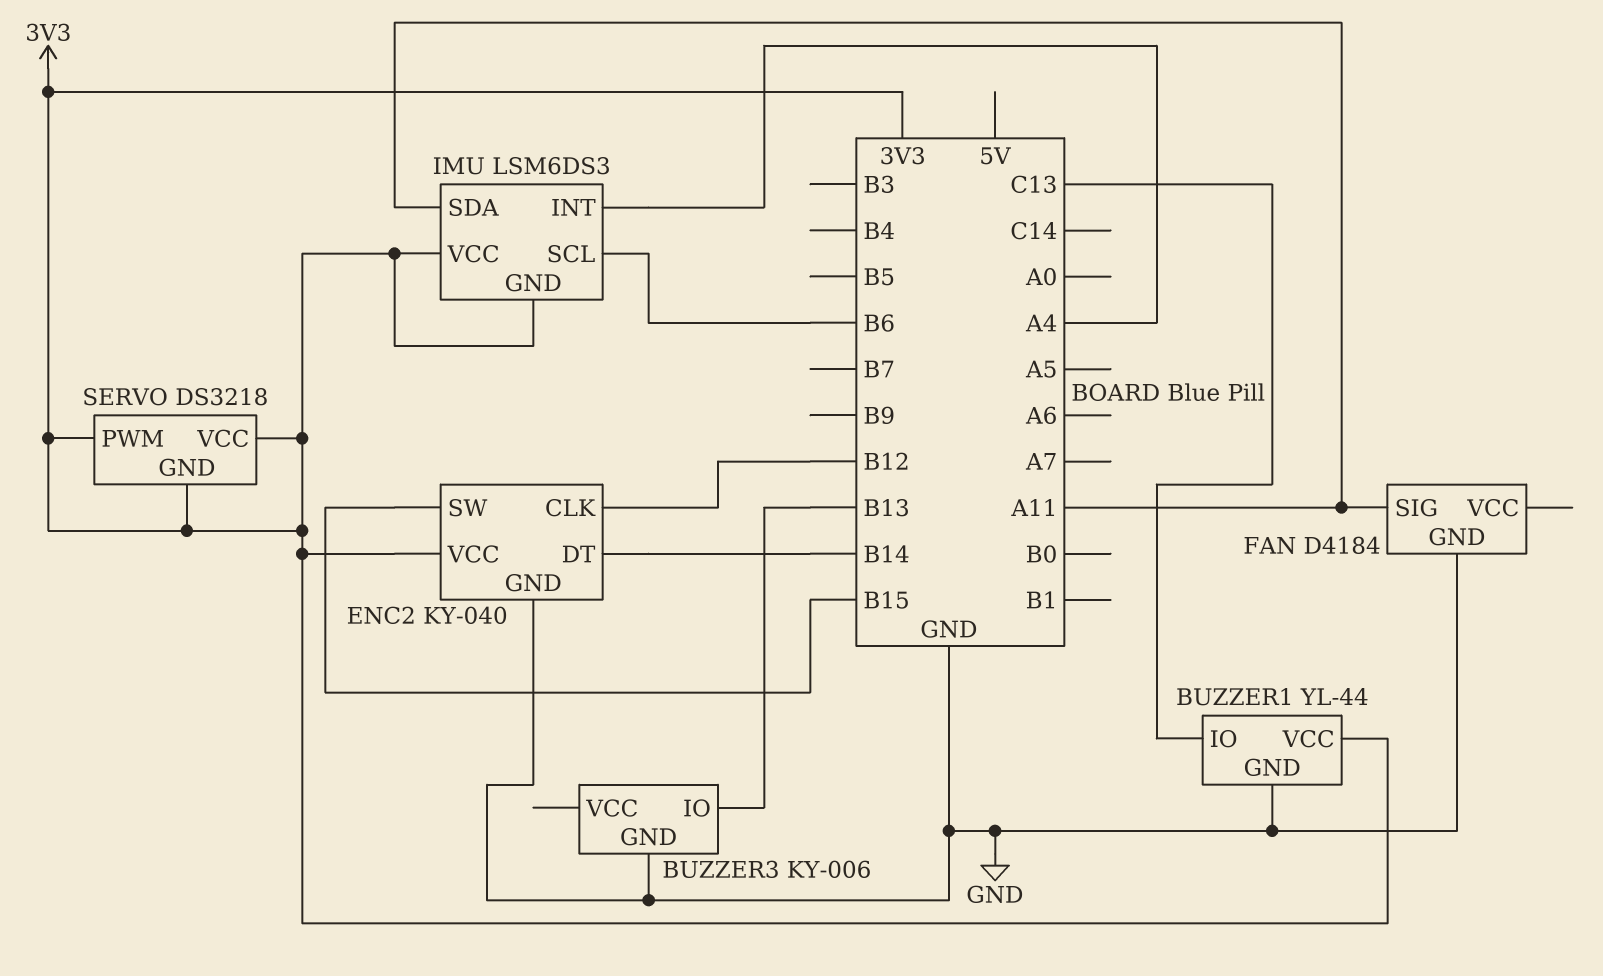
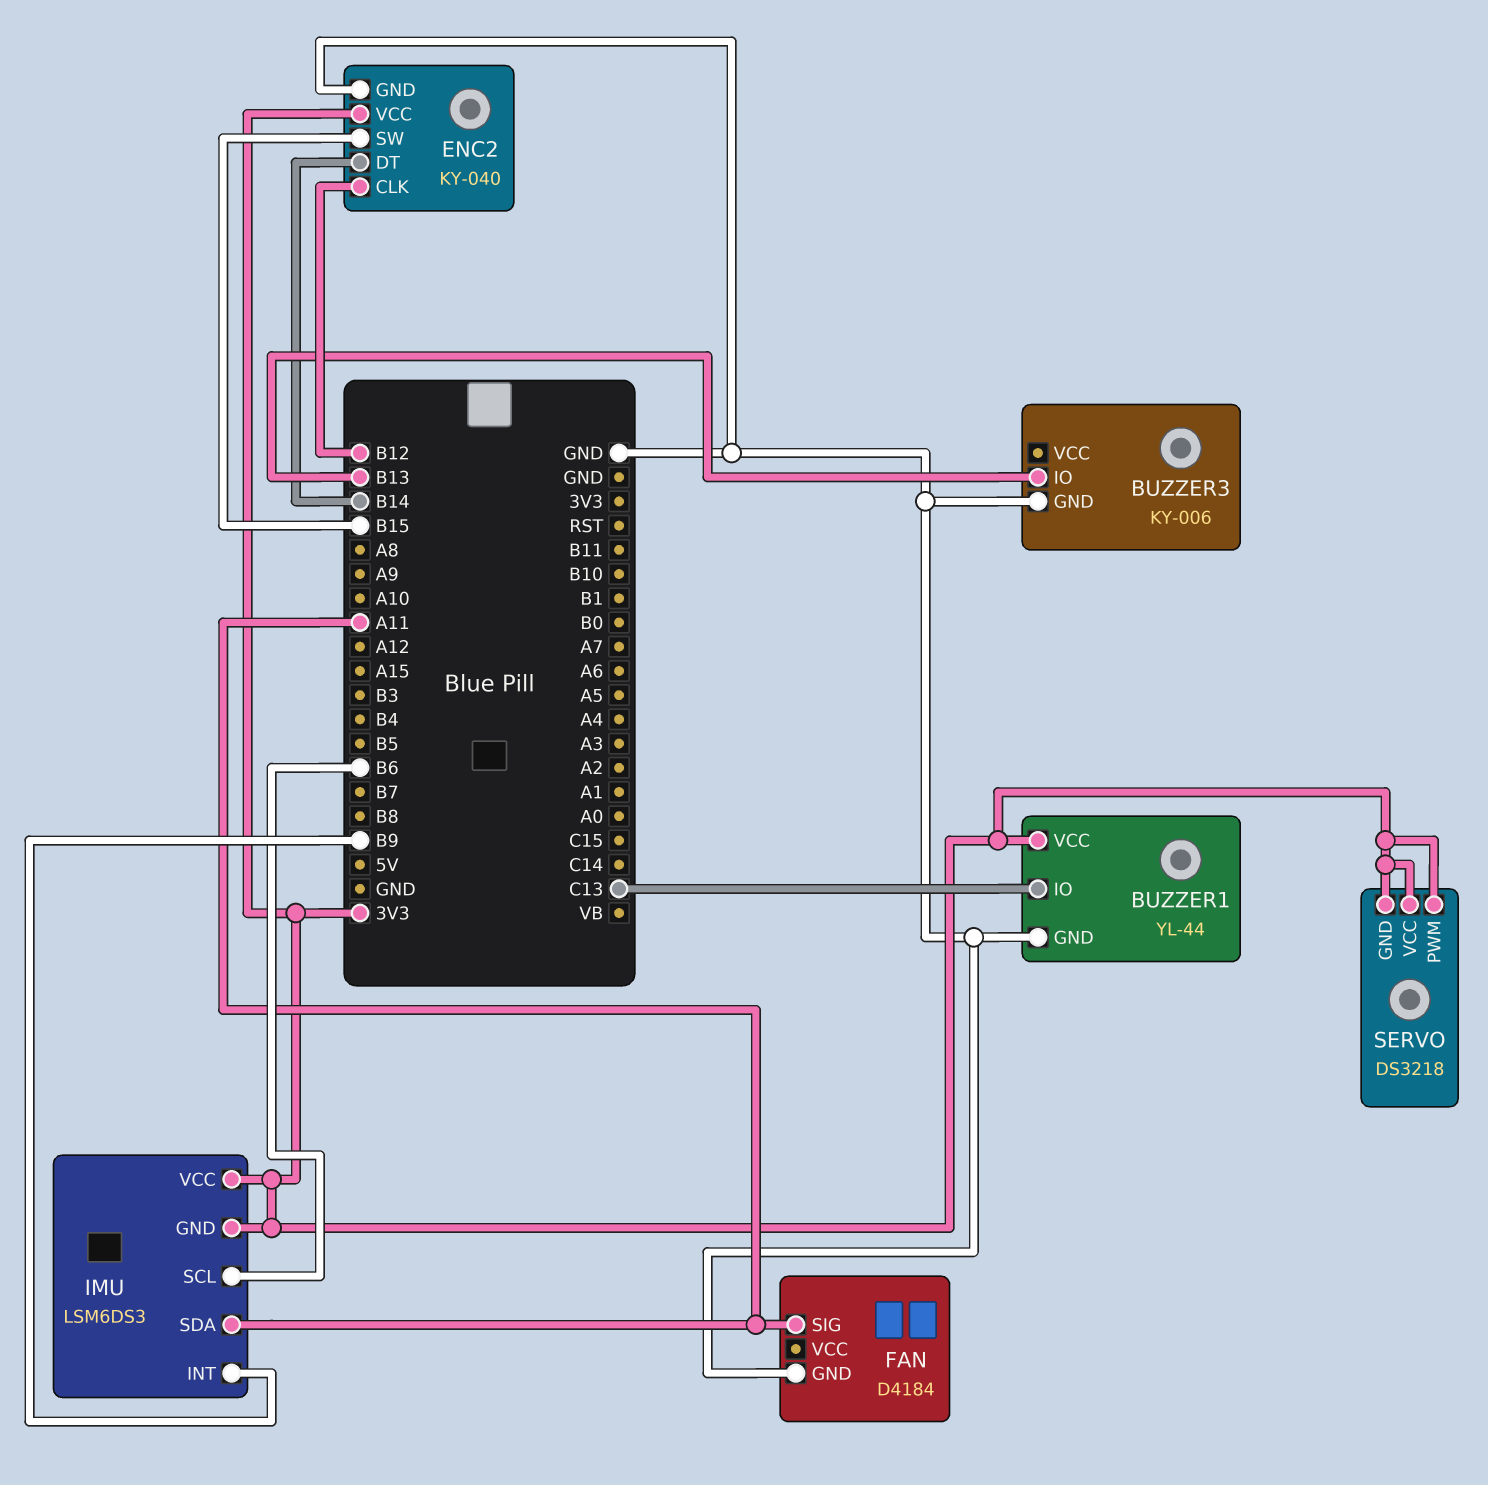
IMU pin INT: A4 -> B9

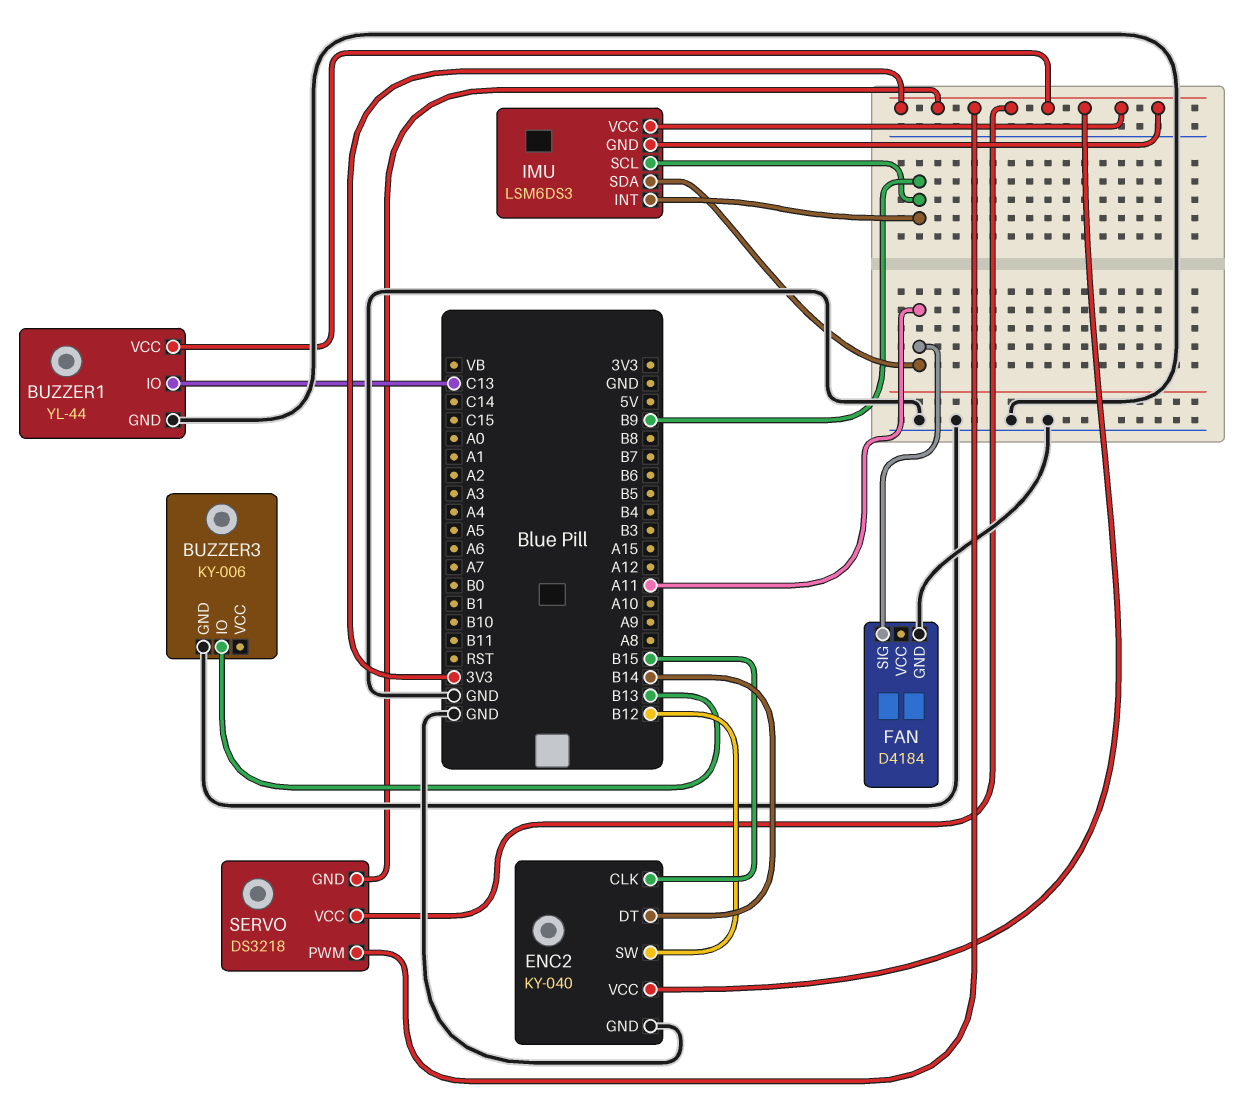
ENC2 pin CLK: B12 -> B15
ENC2 pin SW: B15 -> B12
IMU pin SCL: B6 -> B9

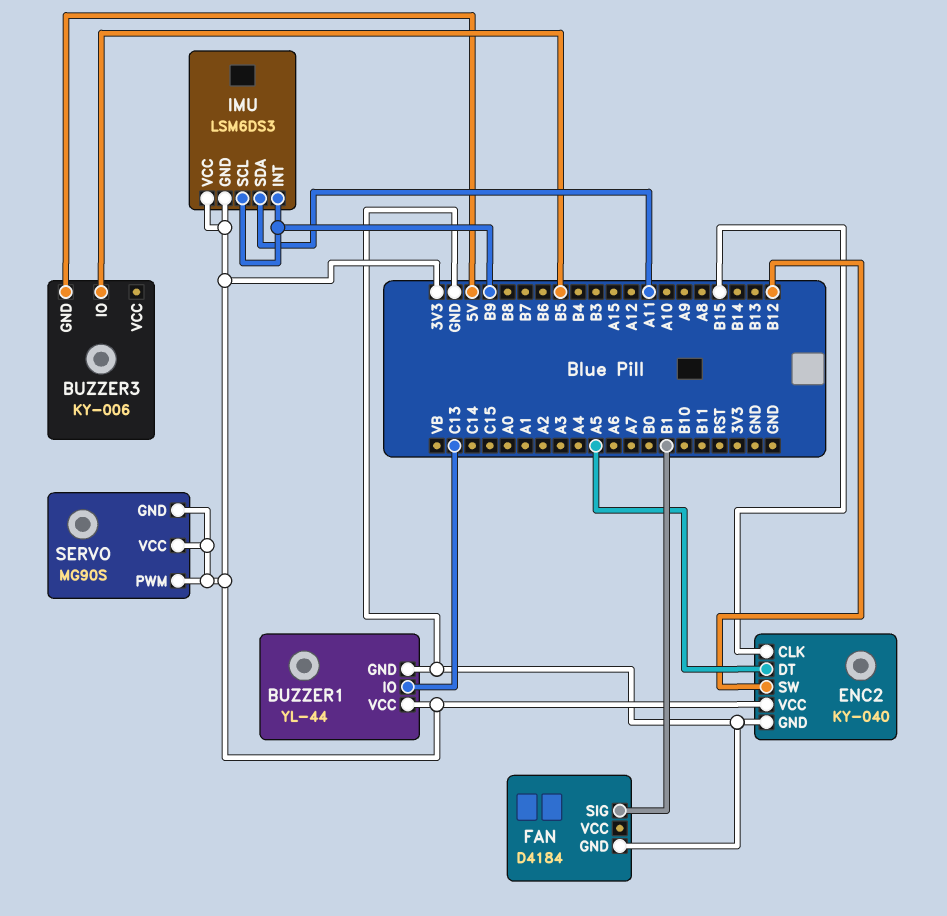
BUZZER3 pin GND: GND -> 5V
BUZZER3 pin IO: B13 -> B5
ENC2 pin DT: B14 -> A5
FAN pin SIG: A11 -> B1
SERVO: DS3218 -> MG90S

